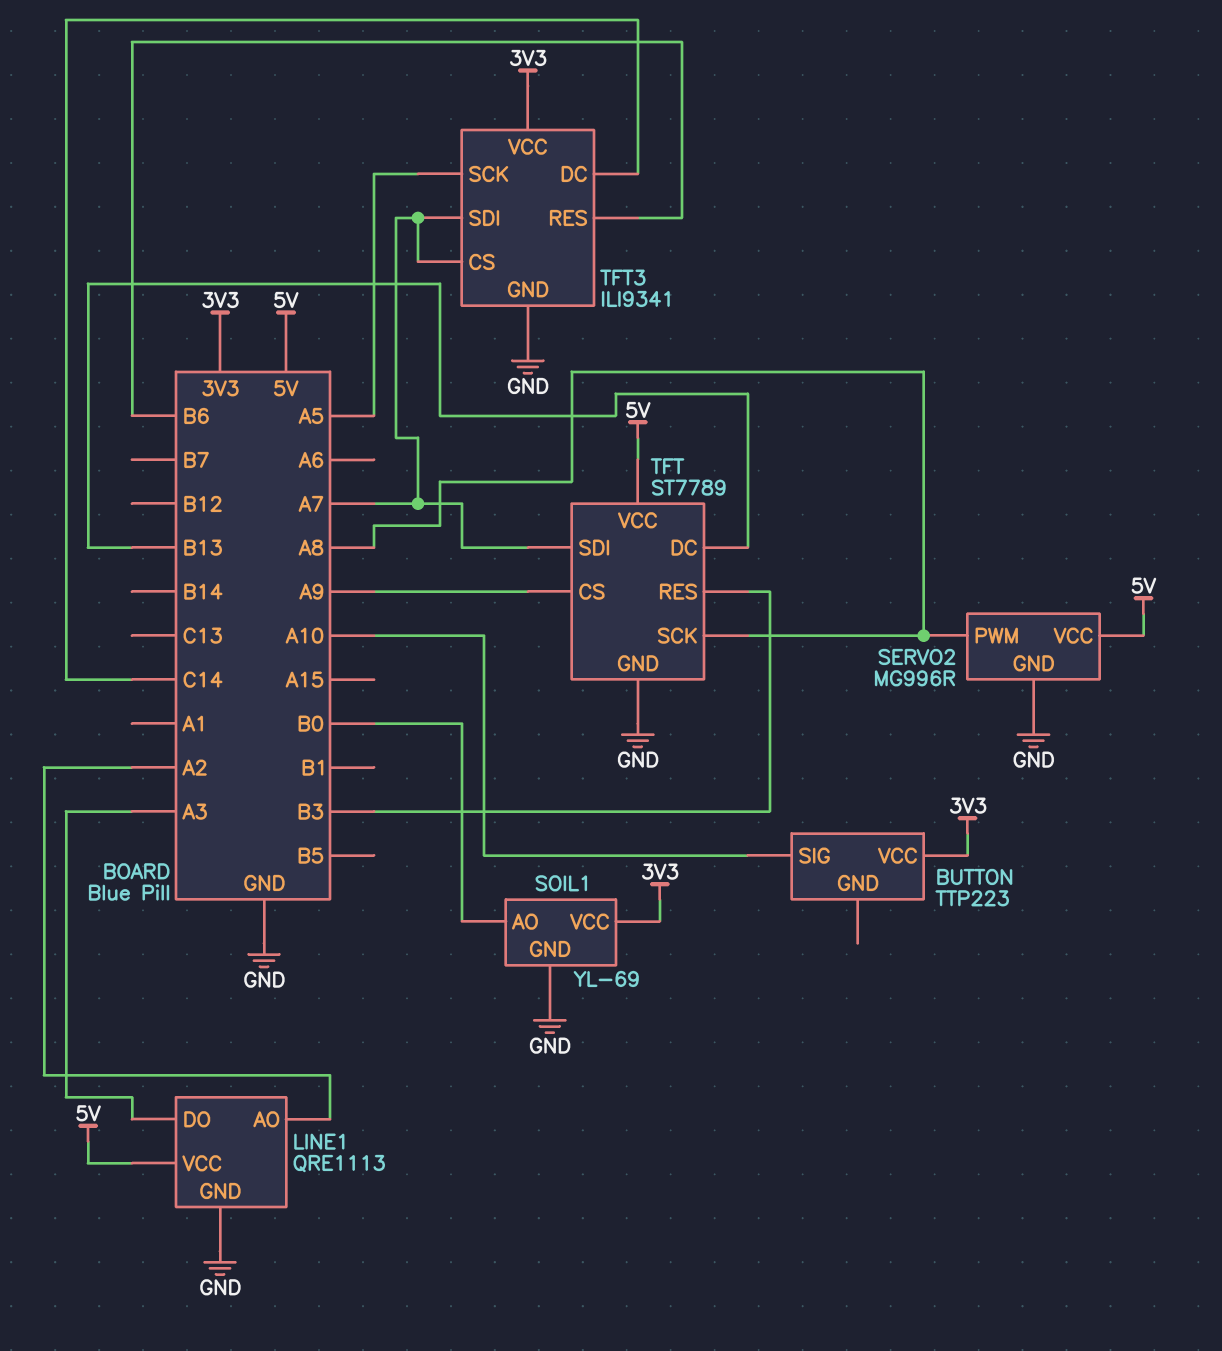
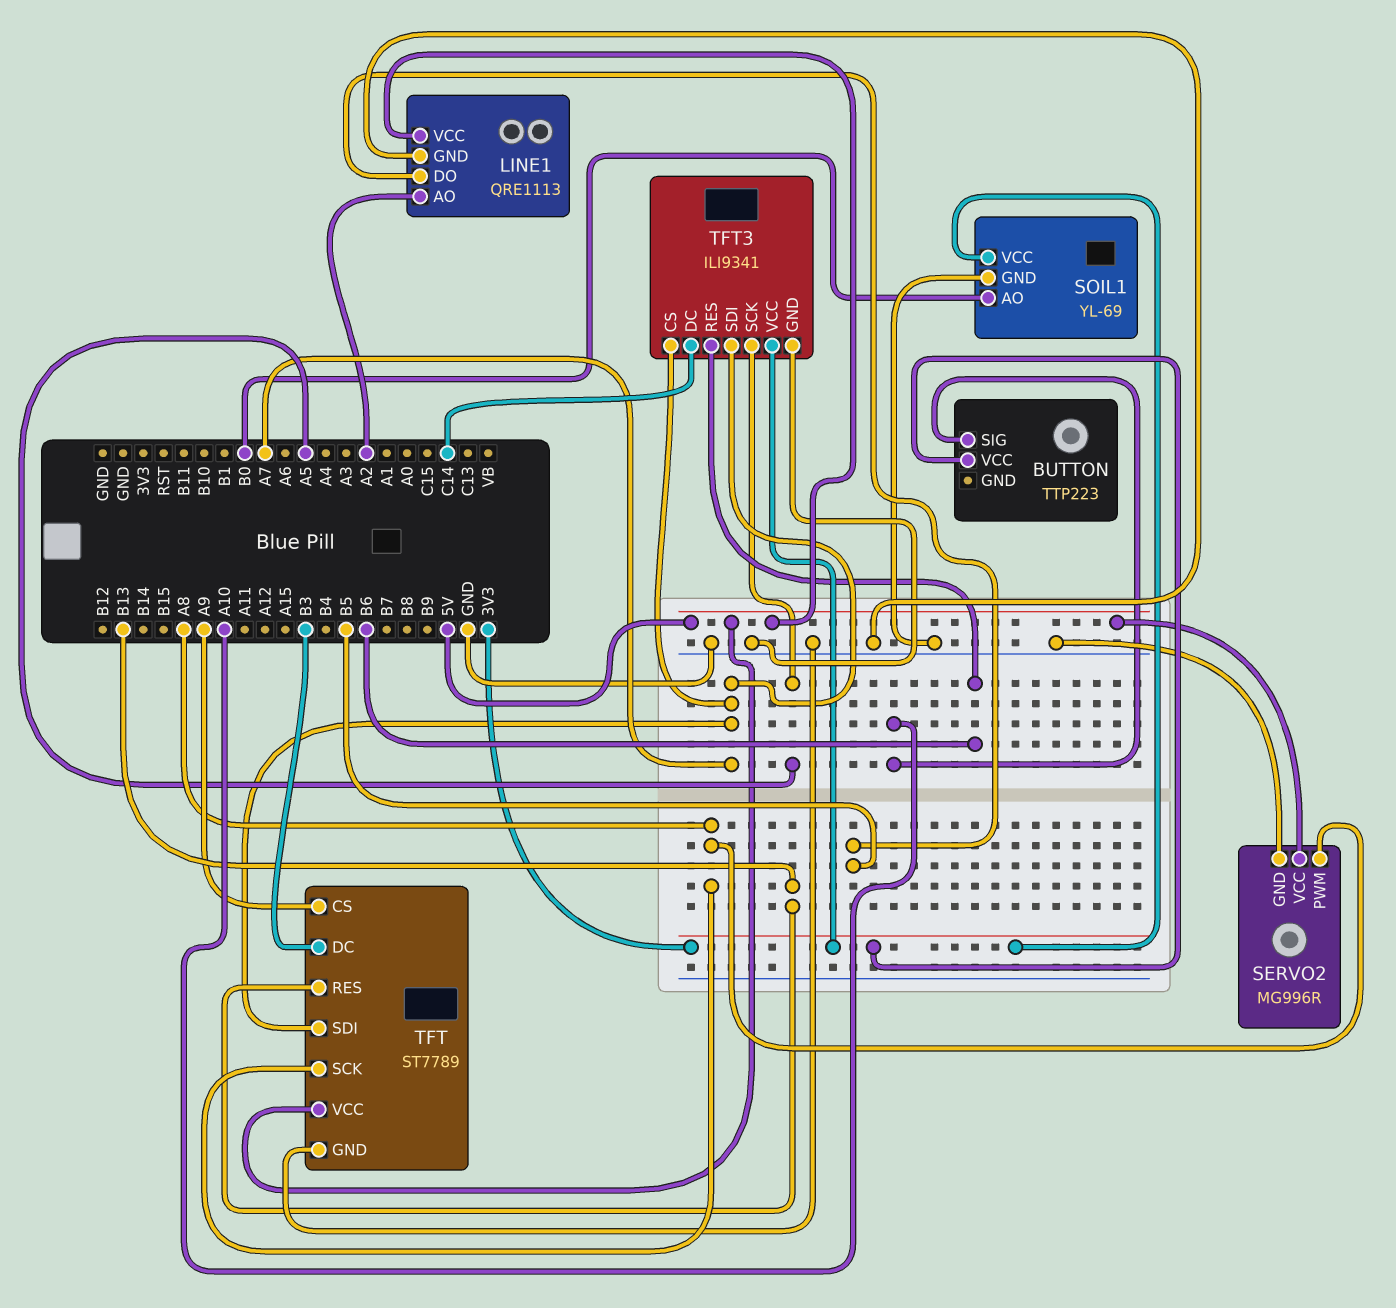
LINE1 pin DO: A3 -> B5
TFT pin DC: B13 -> B3
TFT pin RES: B3 -> B13

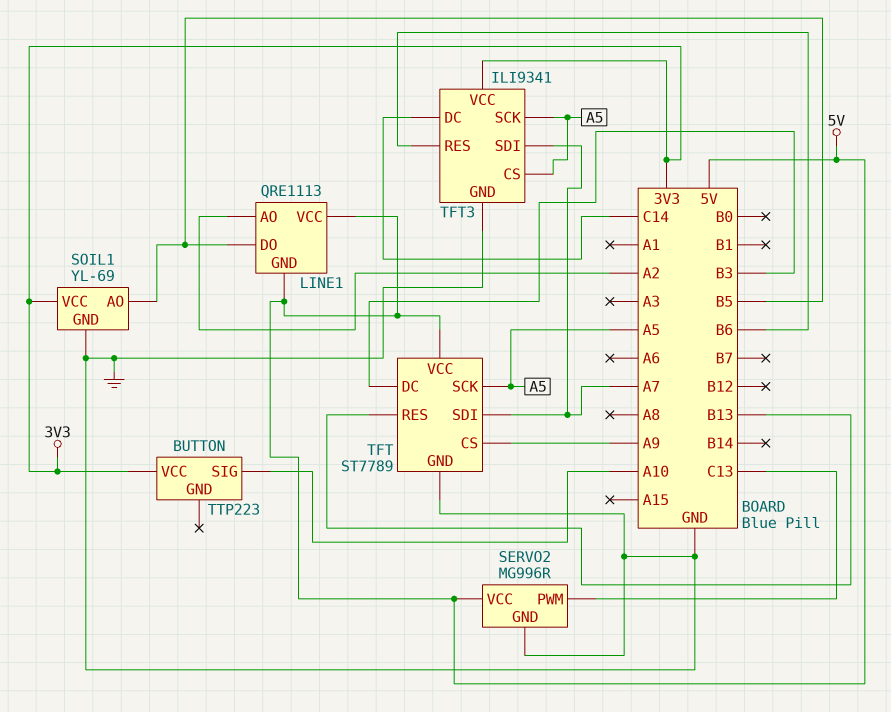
LINE1 pin GND: GND -> 5V
SERVO2 pin PWM: A8 -> C13
SOIL1 pin AO: B0 -> B5
TFT pin SCK: A8 -> A5
TFT3 pin CS: A7 -> A5

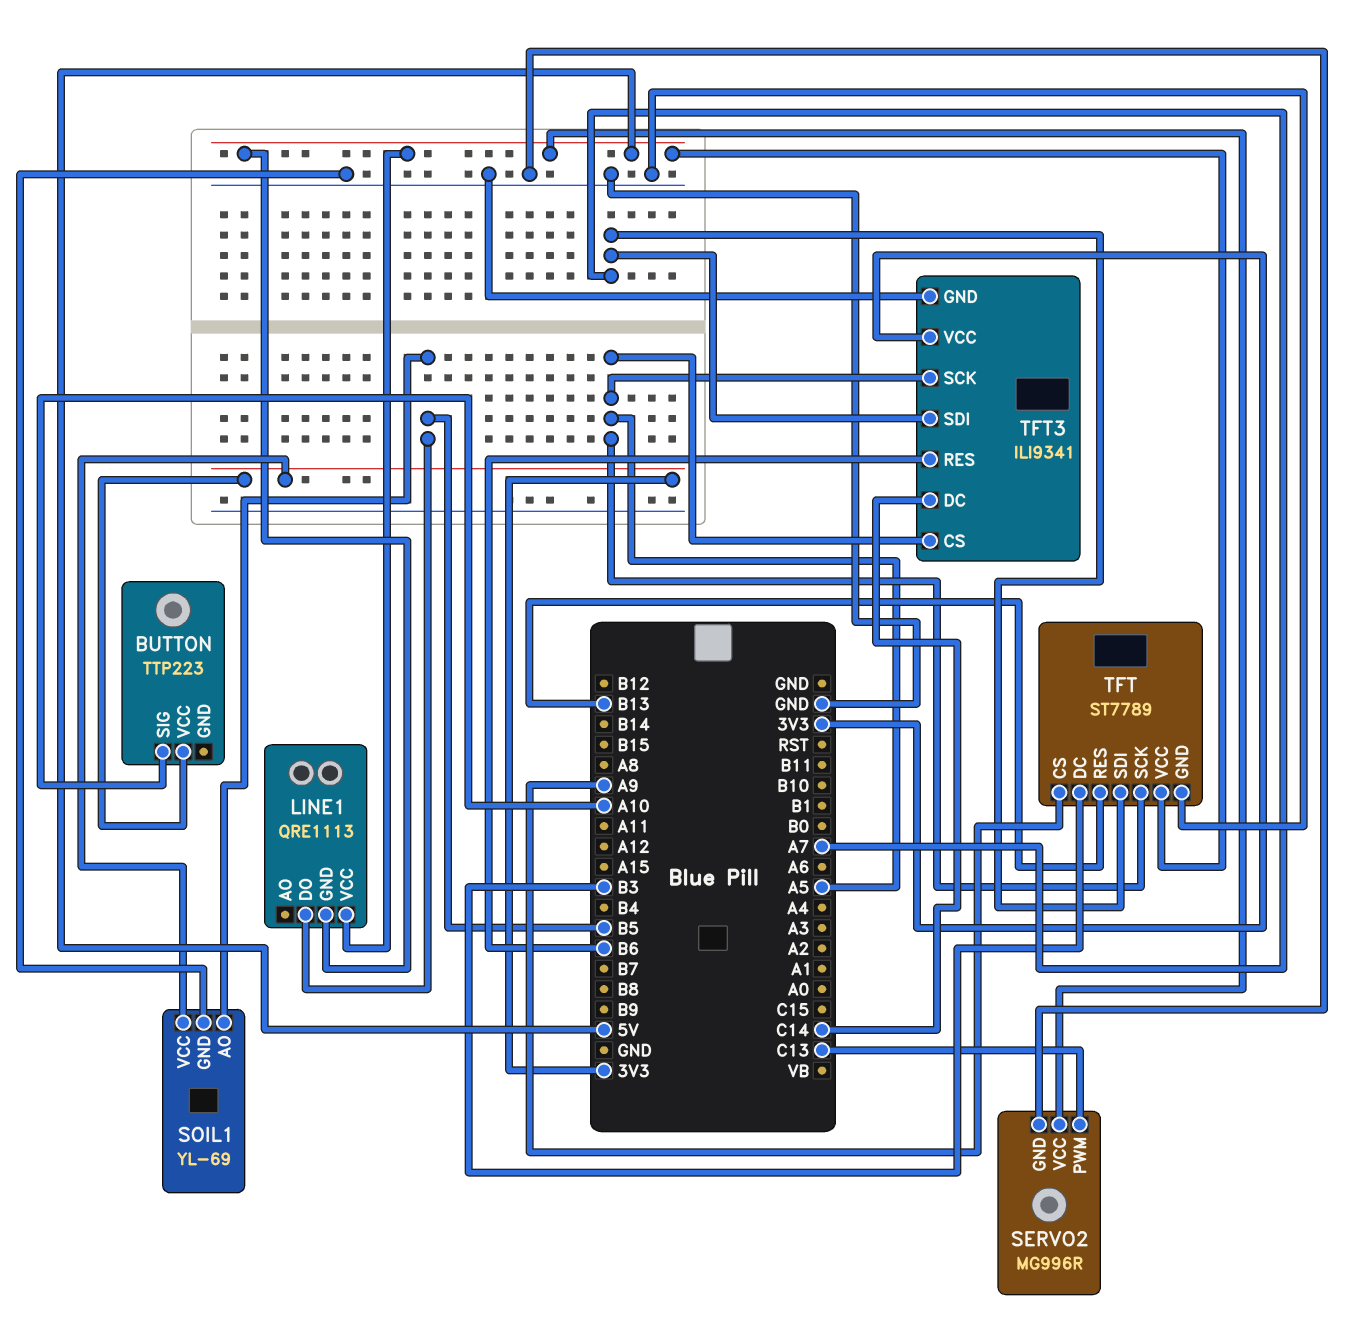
LINE1 pin AO: A2 -> none

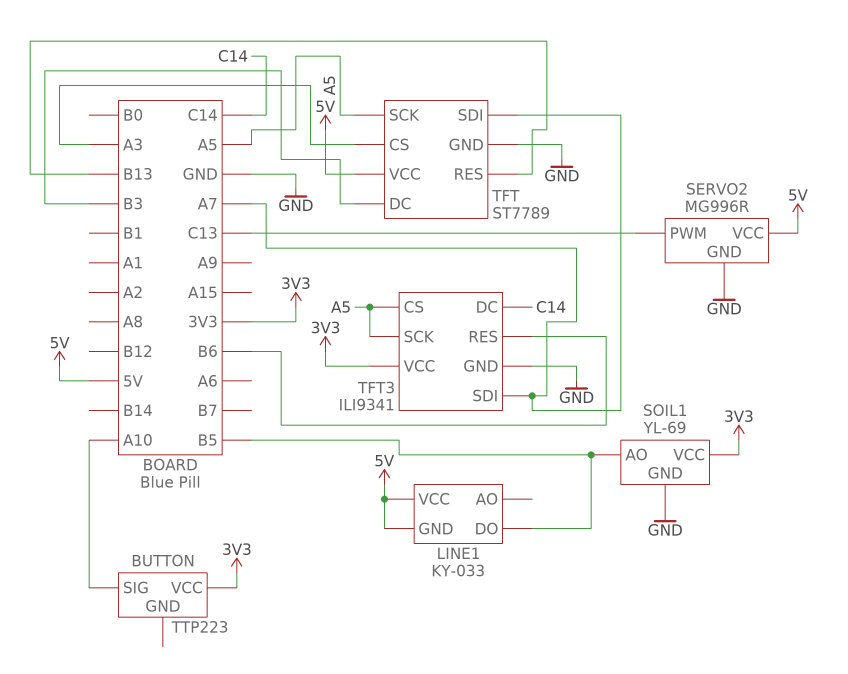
LINE1: QRE1113 -> KY-033
TFT pin CS: A9 -> A3

